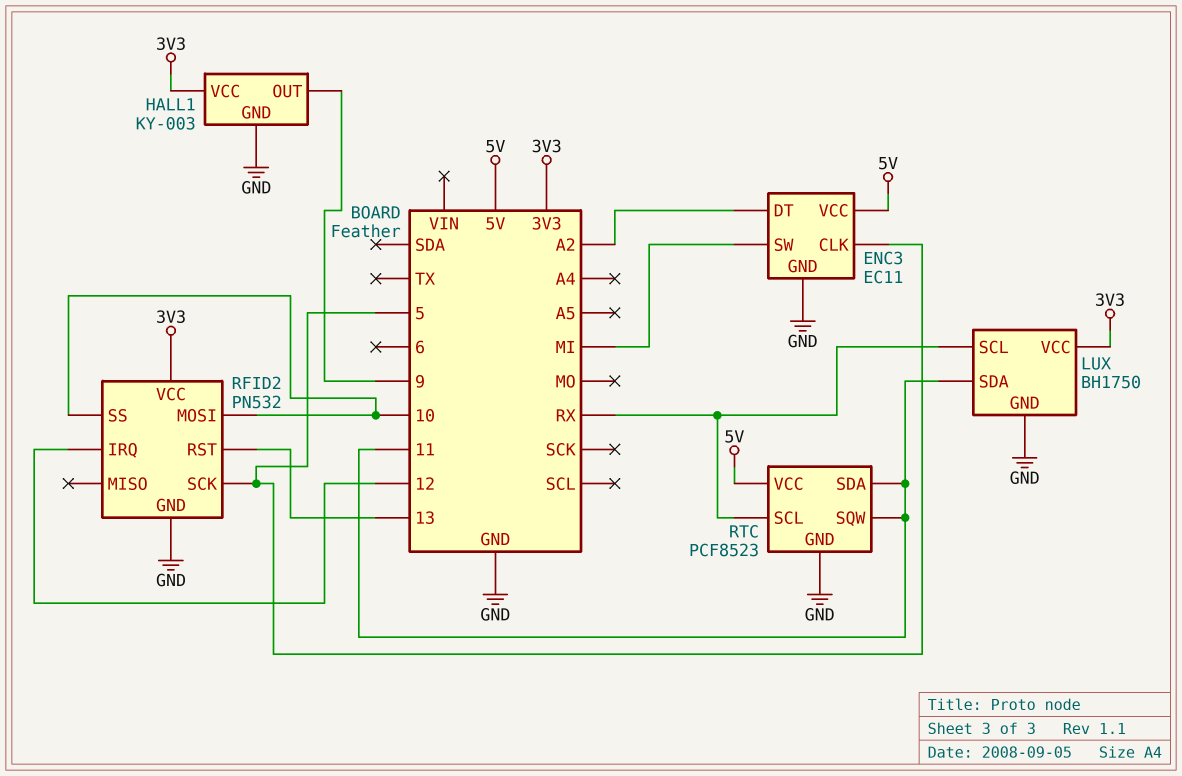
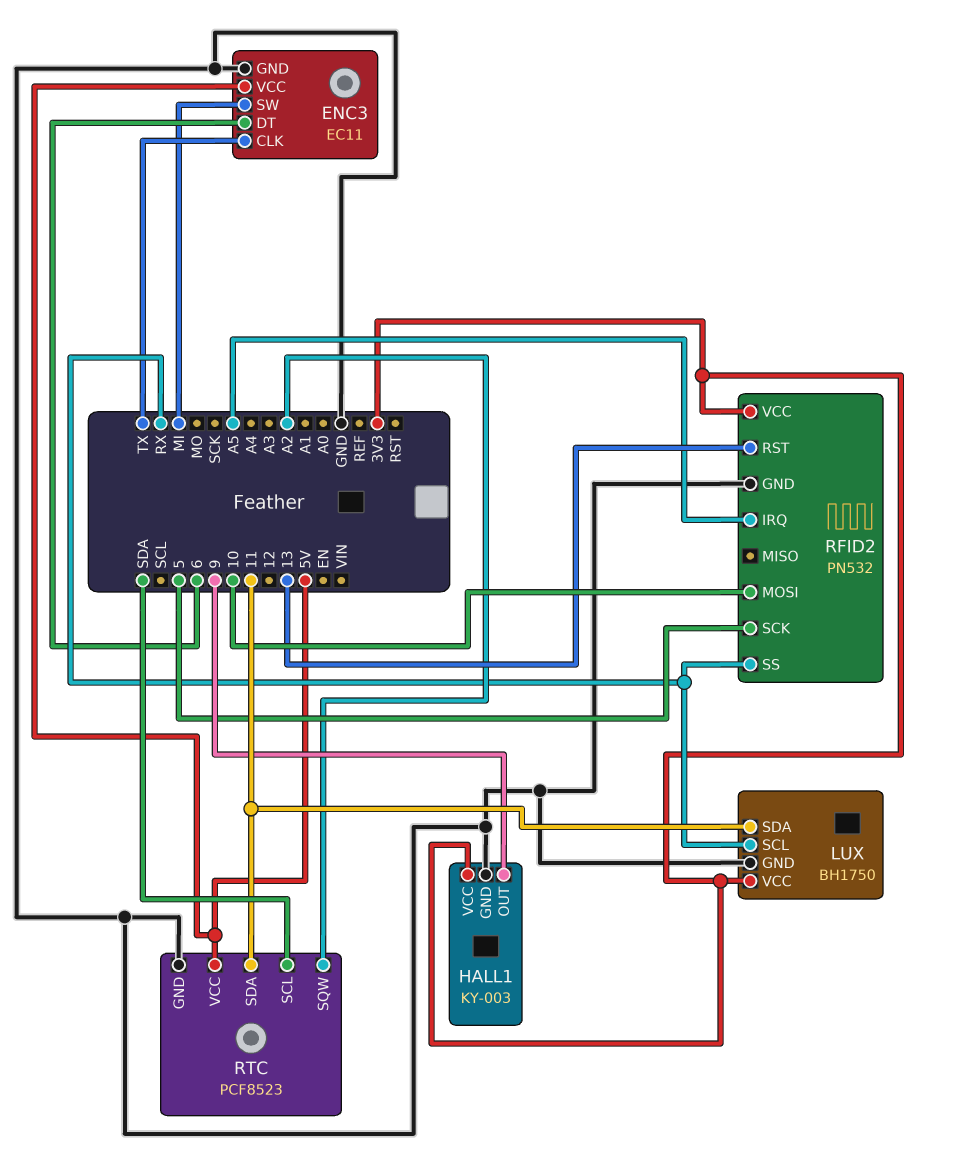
ENC3 pin CLK: 5 -> TX
ENC3 pin DT: A2 -> 6
RFID2 pin IRQ: 12 -> A5
RFID2 pin SS: 10 -> RX
RTC pin SCL: RX -> SDA
RTC pin SQW: 11 -> A2

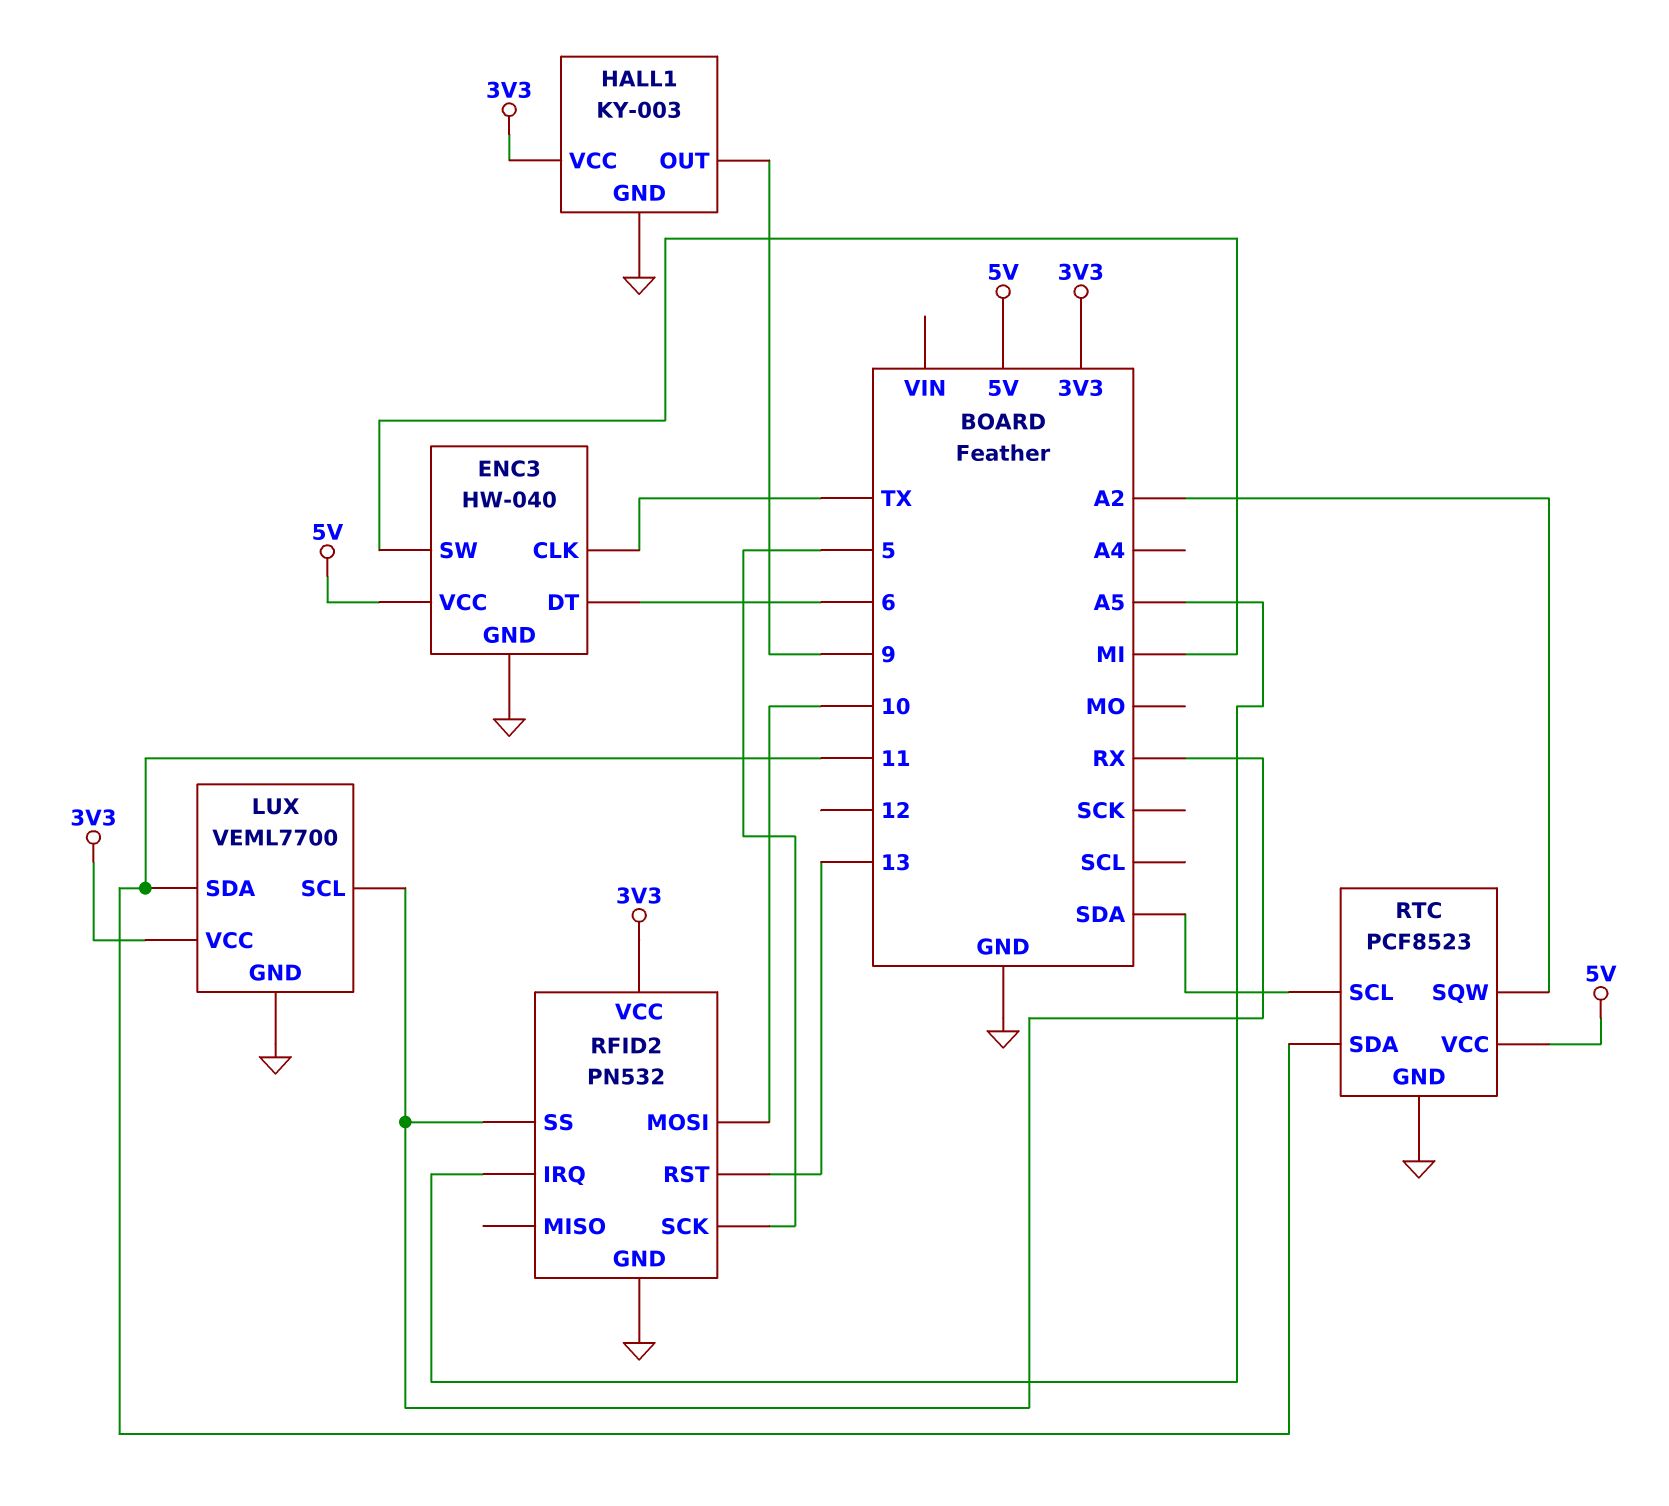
ENC3: EC11 -> HW-040
LUX: BH1750 -> VEML7700

